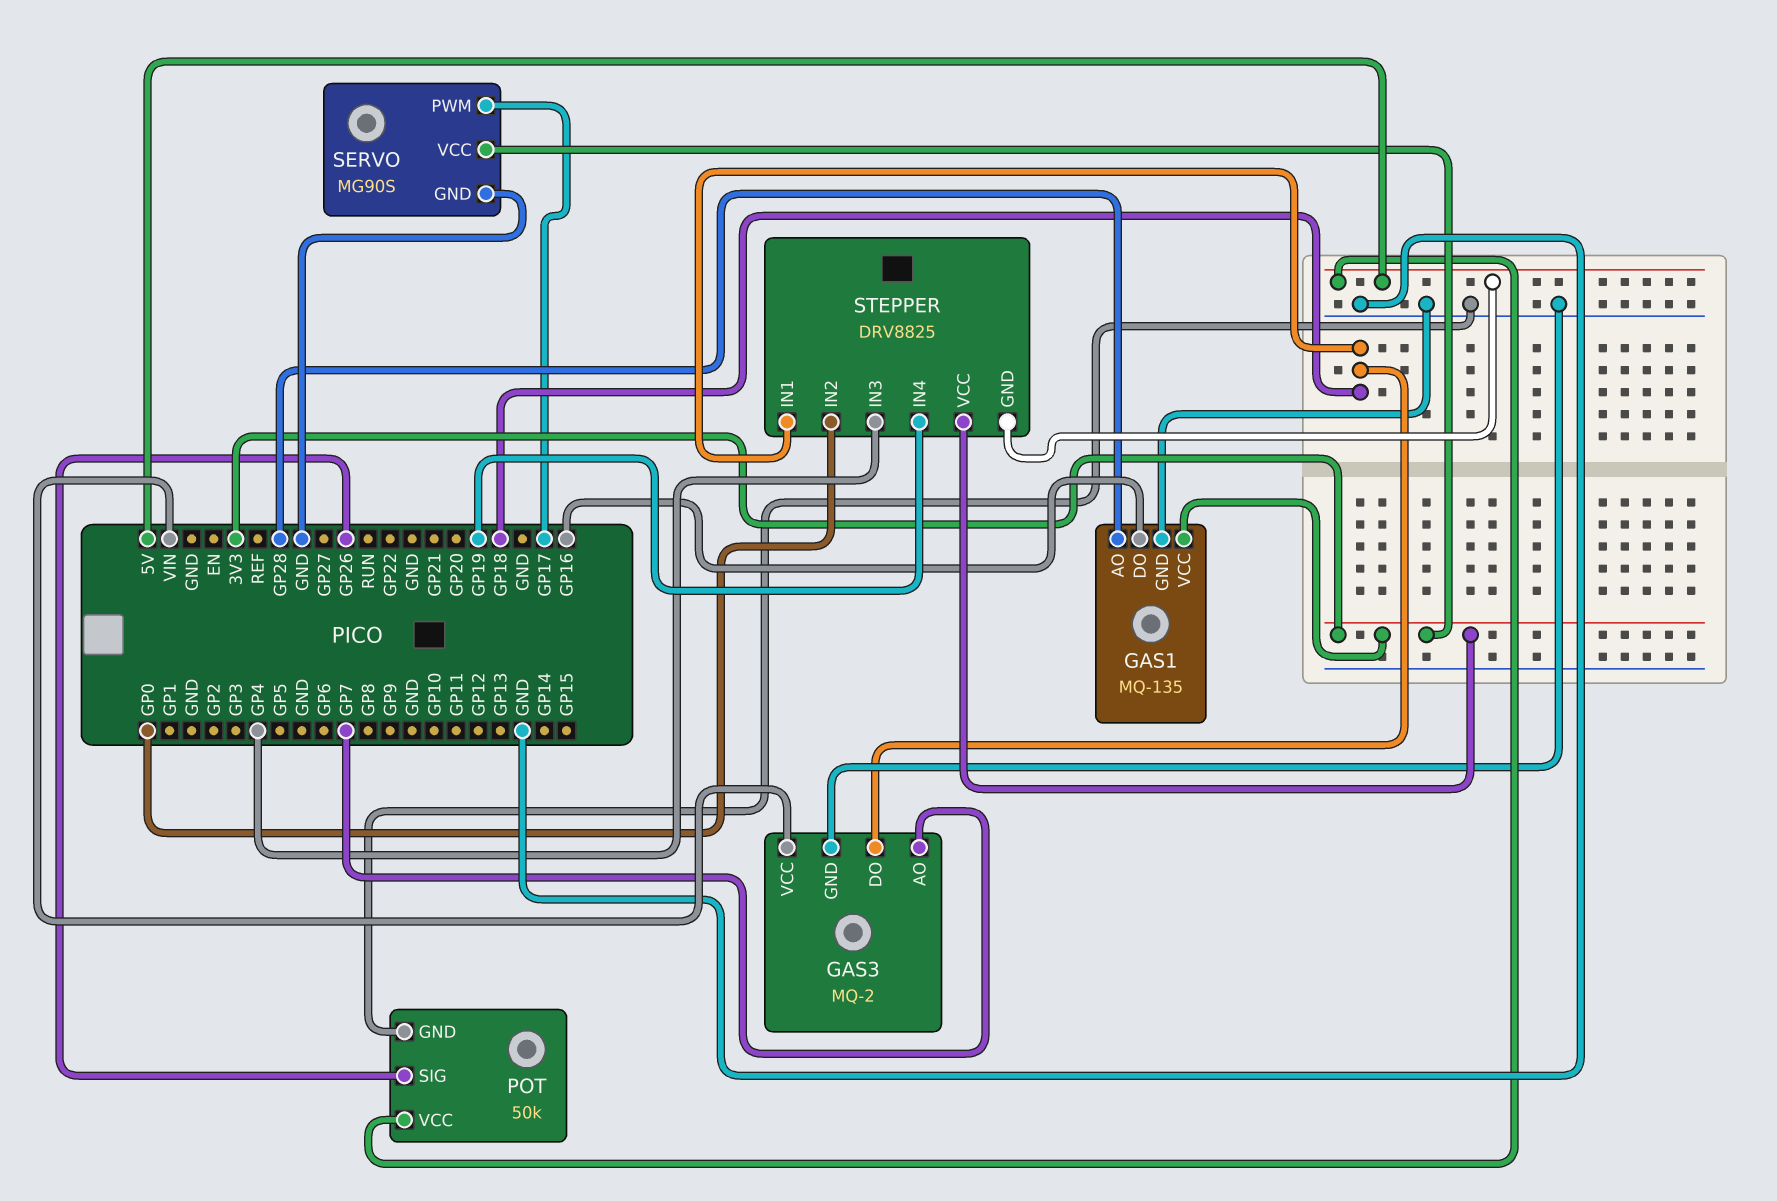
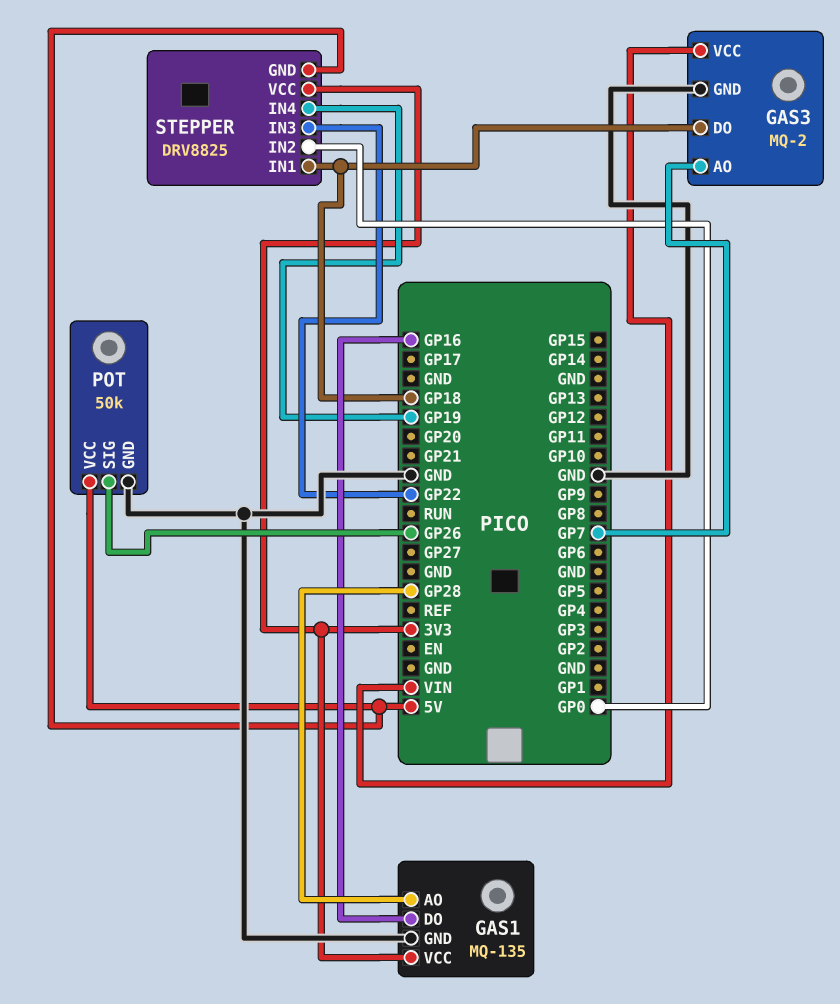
SERVO: MG90S -> none
SERVO pin GND: GND -> none
SERVO pin PWM: GP17 -> none
SERVO pin VCC: 3V3 -> none
STEPPER pin IN3: GP4 -> GP22

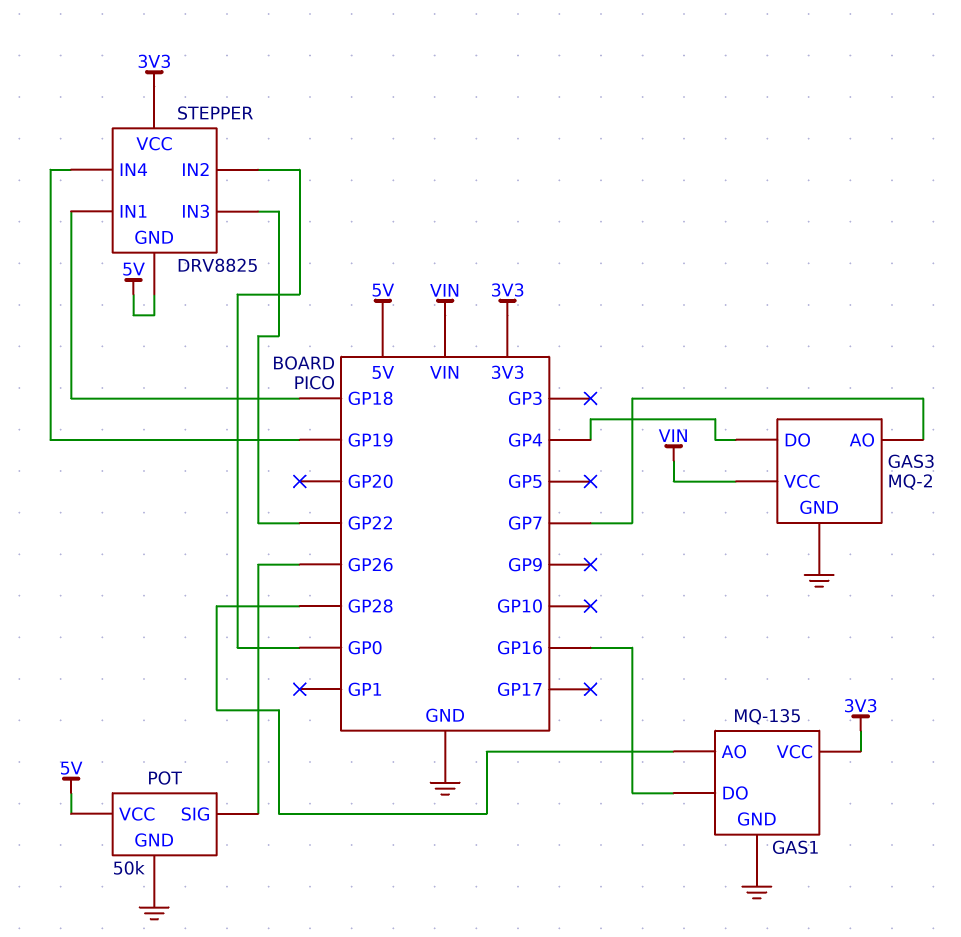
GAS3 pin DO: GP18 -> GP4

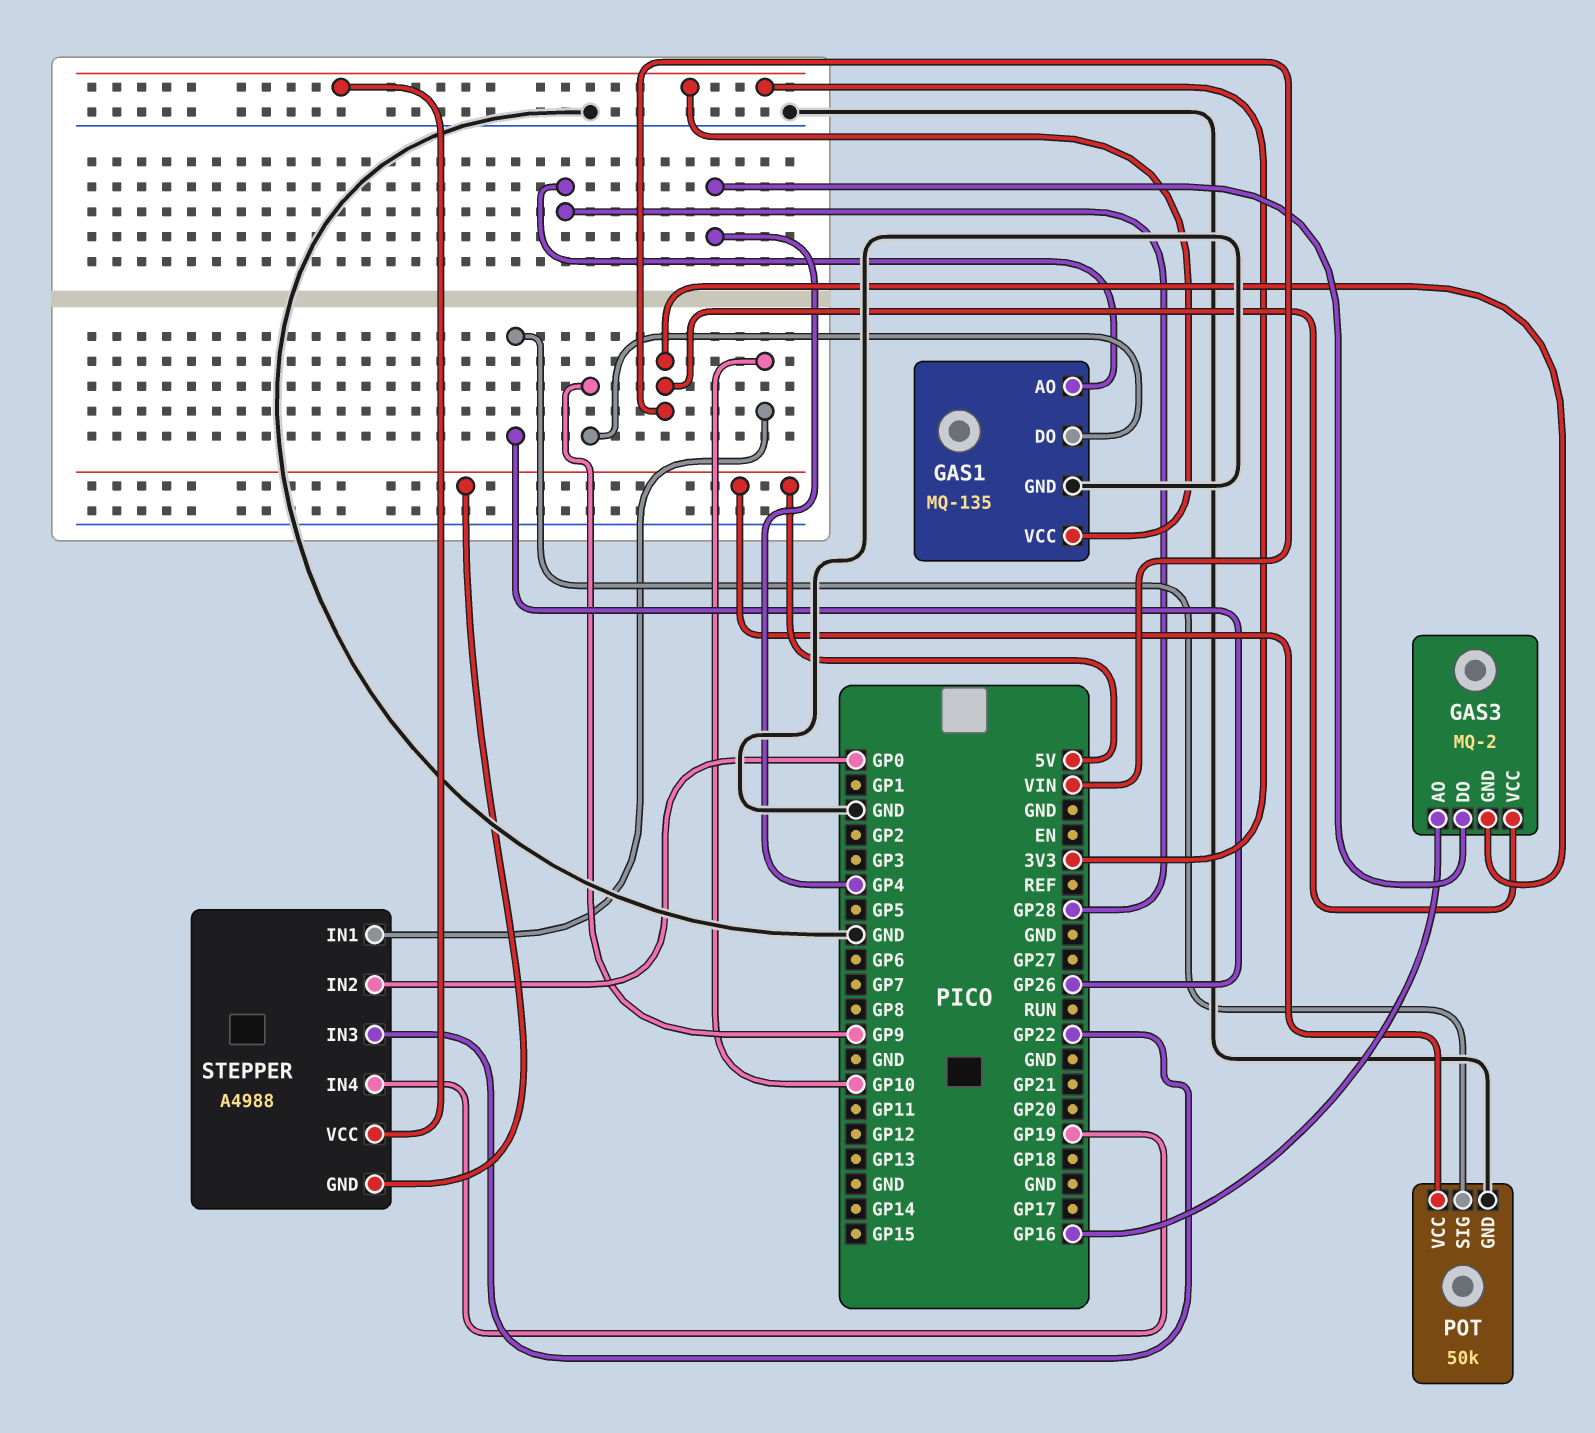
GAS1 pin DO: GP16 -> GP9
GAS3 pin AO: GP7 -> GP16
GAS3 pin GND: GND -> VIN
STEPPER: DRV8825 -> A4988
STEPPER pin IN1: GP18 -> GP10

